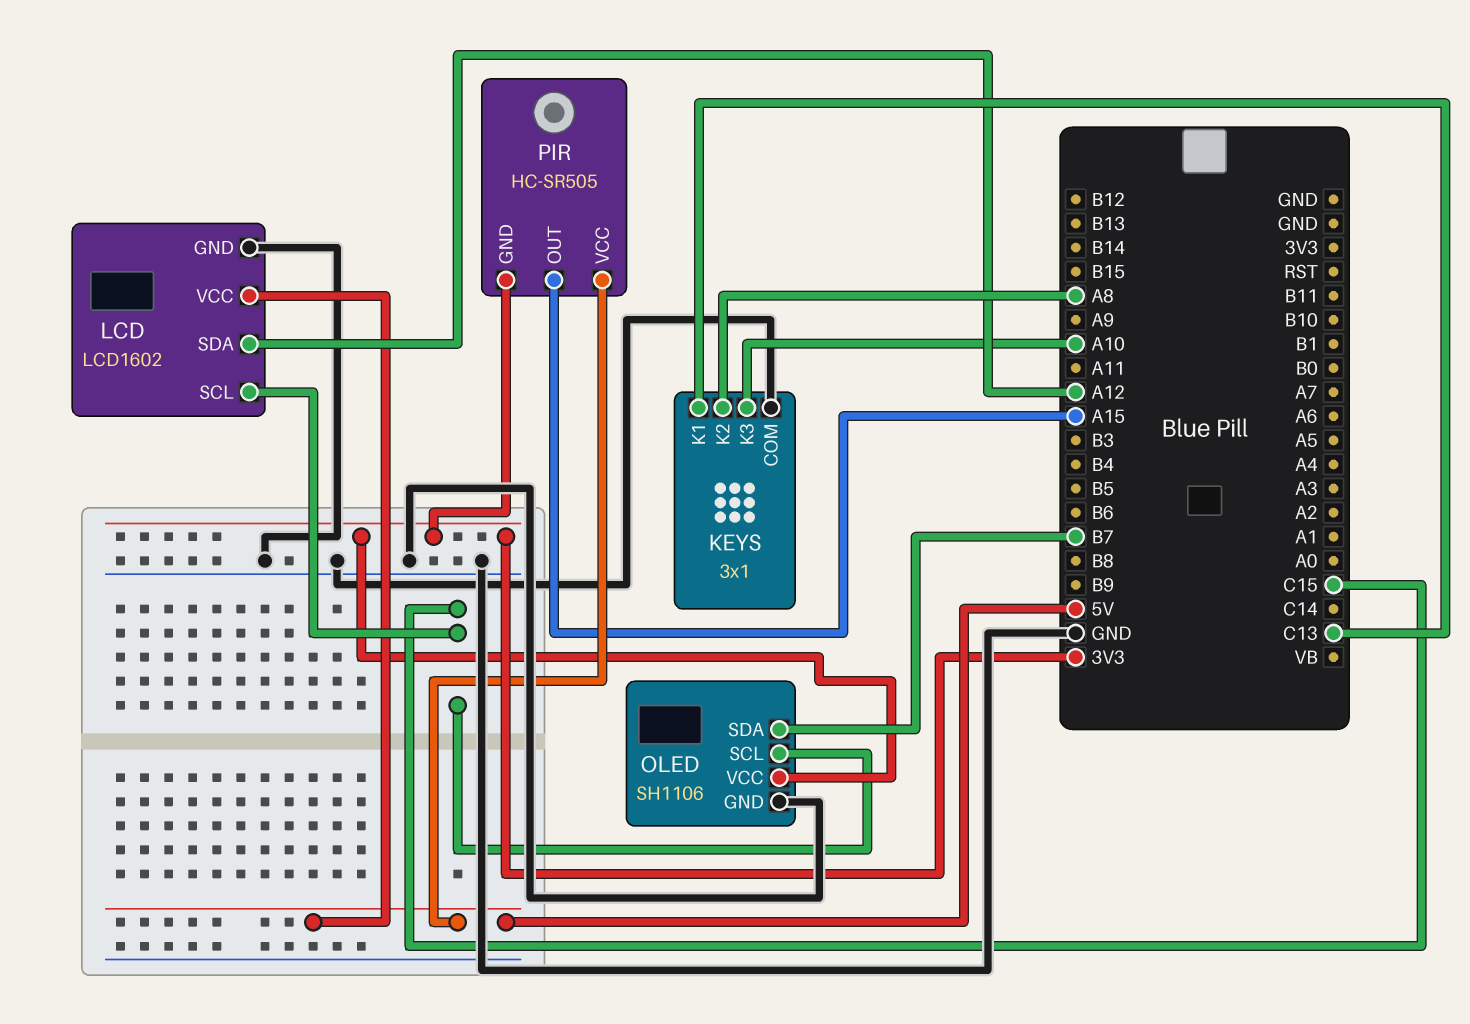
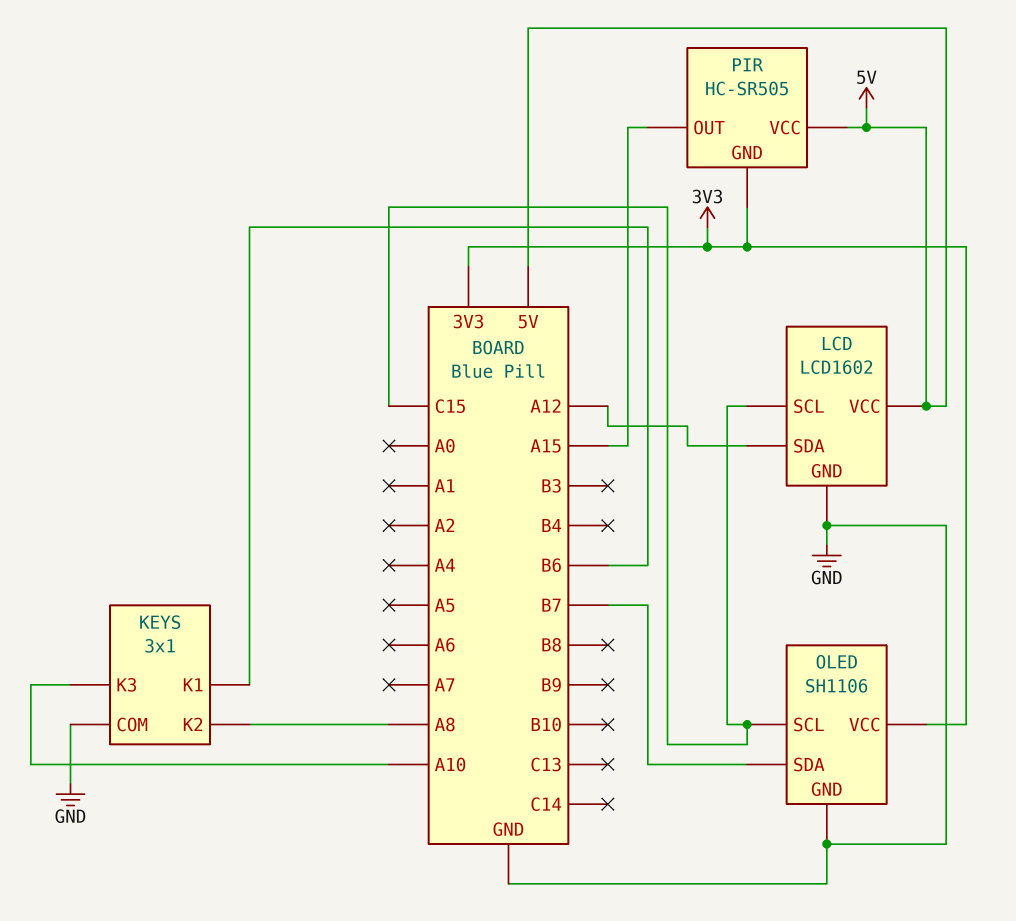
KEYS pin K1: C13 -> B6

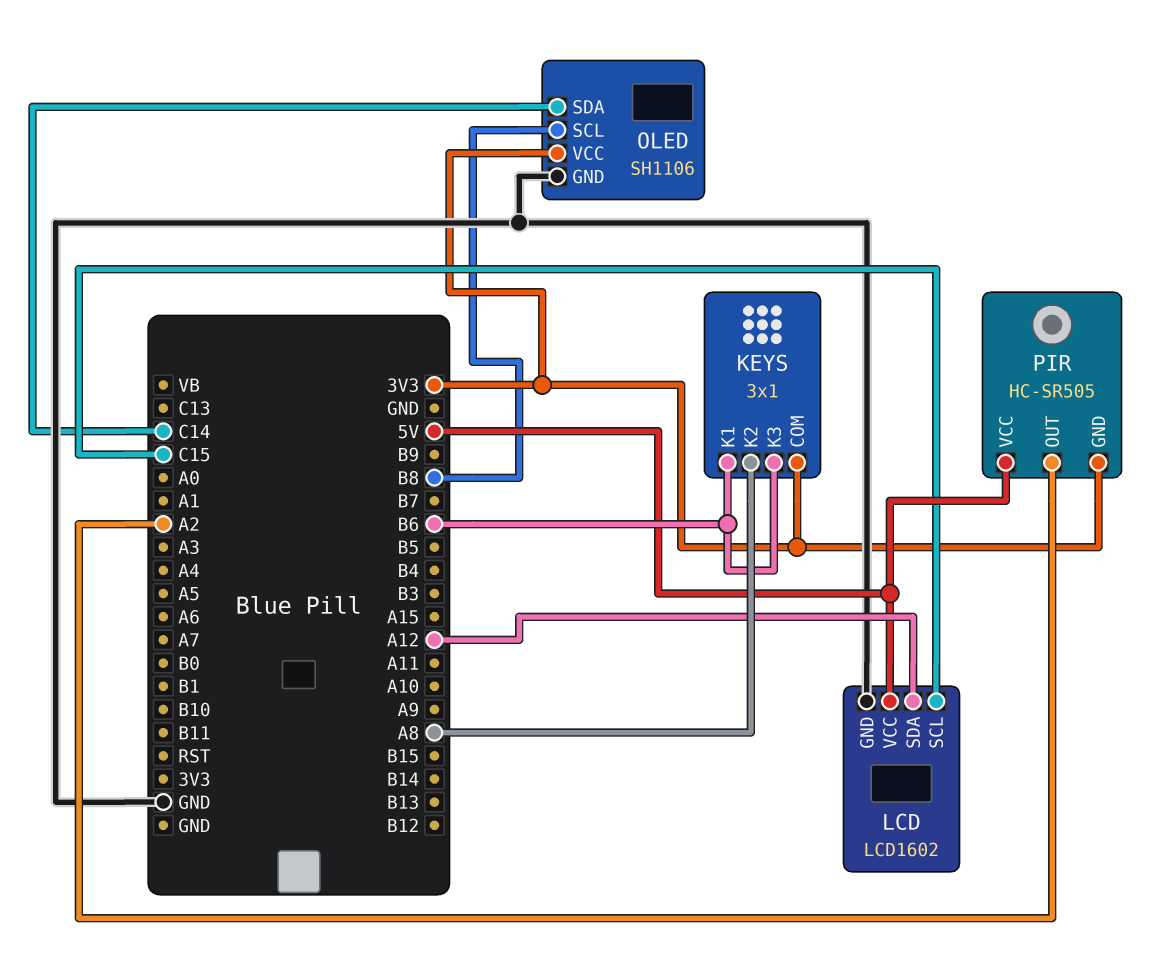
KEYS pin COM: GND -> 3V3
KEYS pin K3: A10 -> B6
OLED pin SCL: C15 -> B8
OLED pin SDA: B7 -> C14
PIR pin OUT: A15 -> A2

